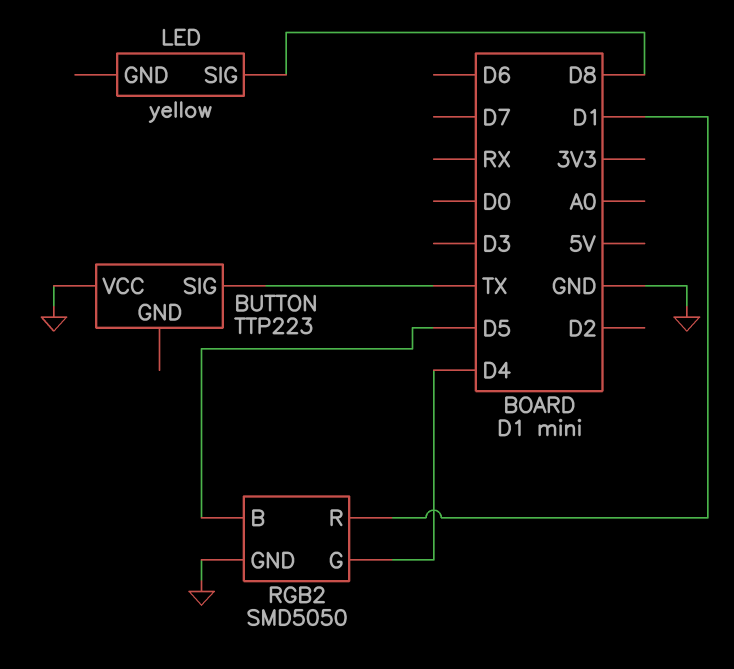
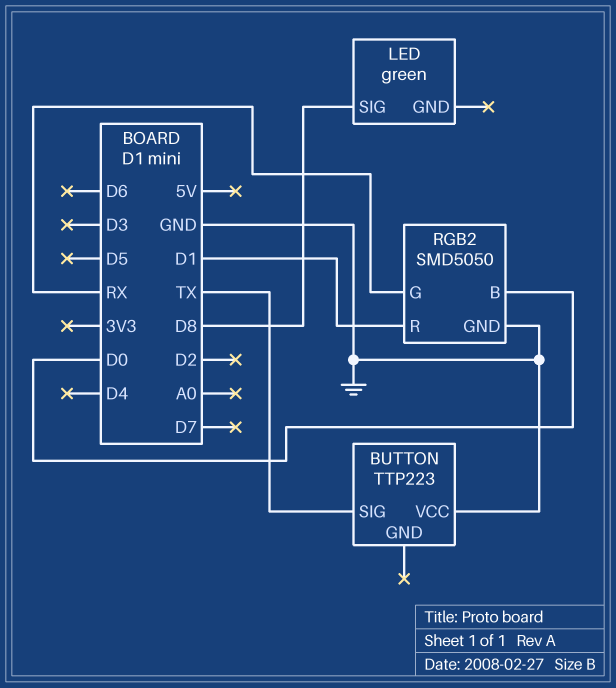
LED: yellow -> green
RGB2 pin B: D5 -> D0
RGB2 pin G: D4 -> RX

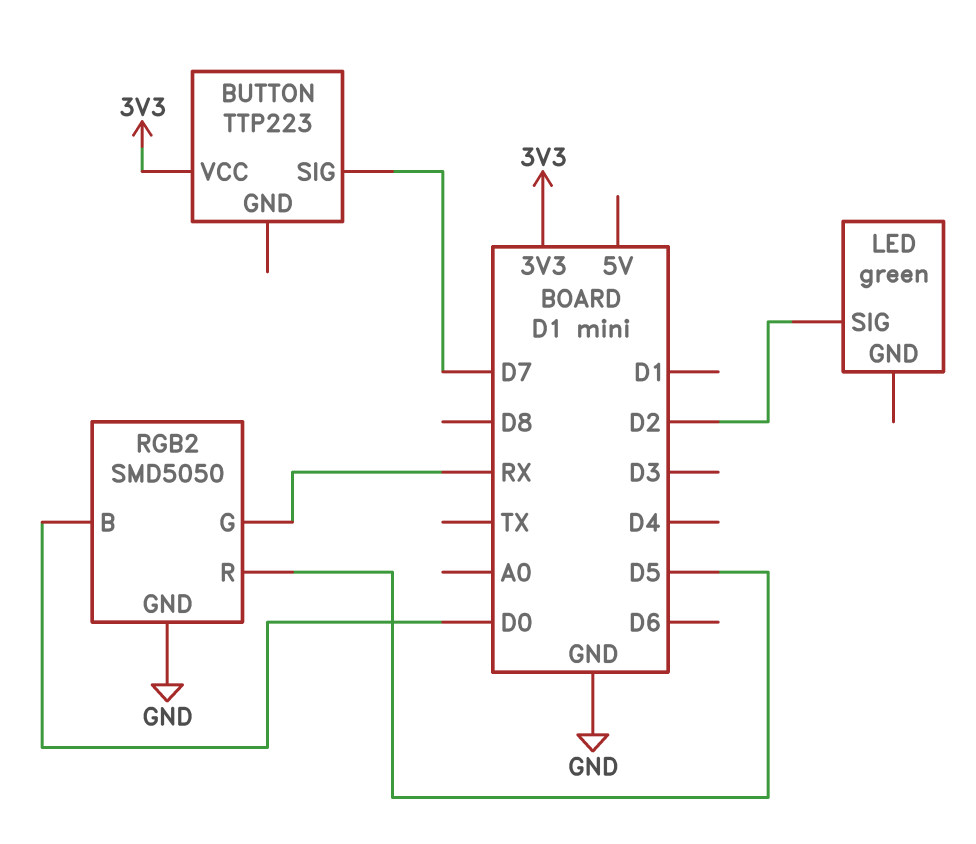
BUTTON pin SIG: TX -> D7
BUTTON pin VCC: GND -> 3V3
LED pin SIG: D8 -> D2
RGB2 pin R: D1 -> D5

